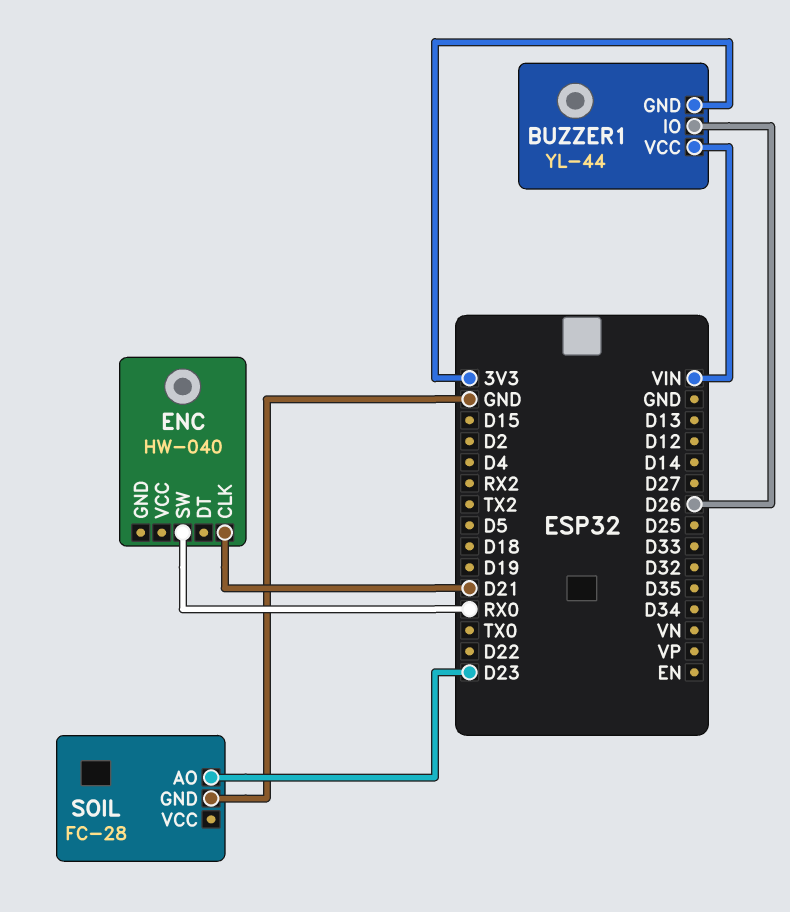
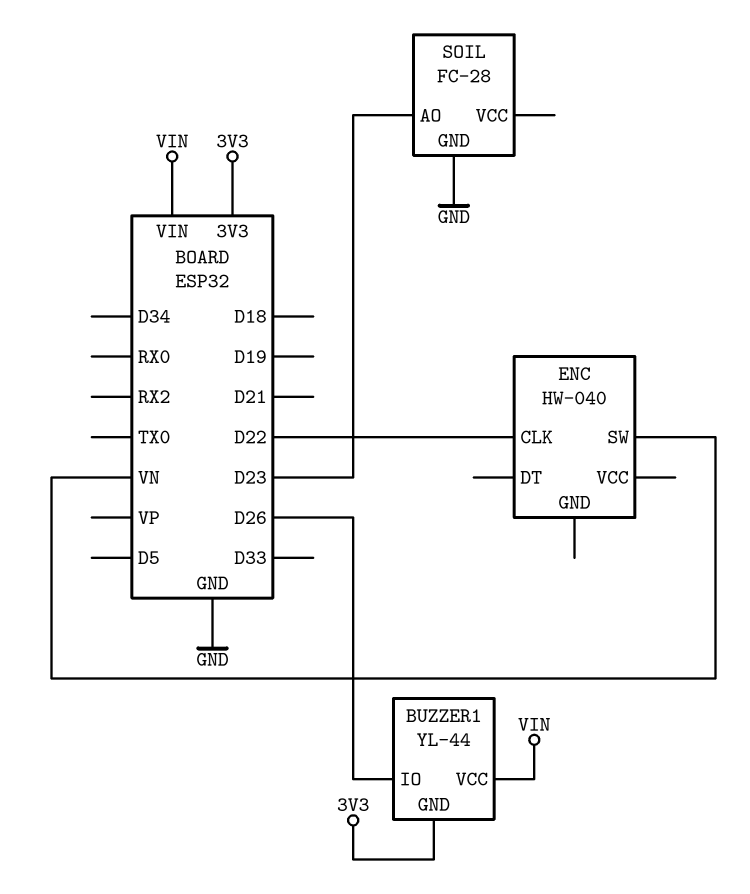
ENC pin CLK: D21 -> D22
ENC pin SW: RX0 -> VN

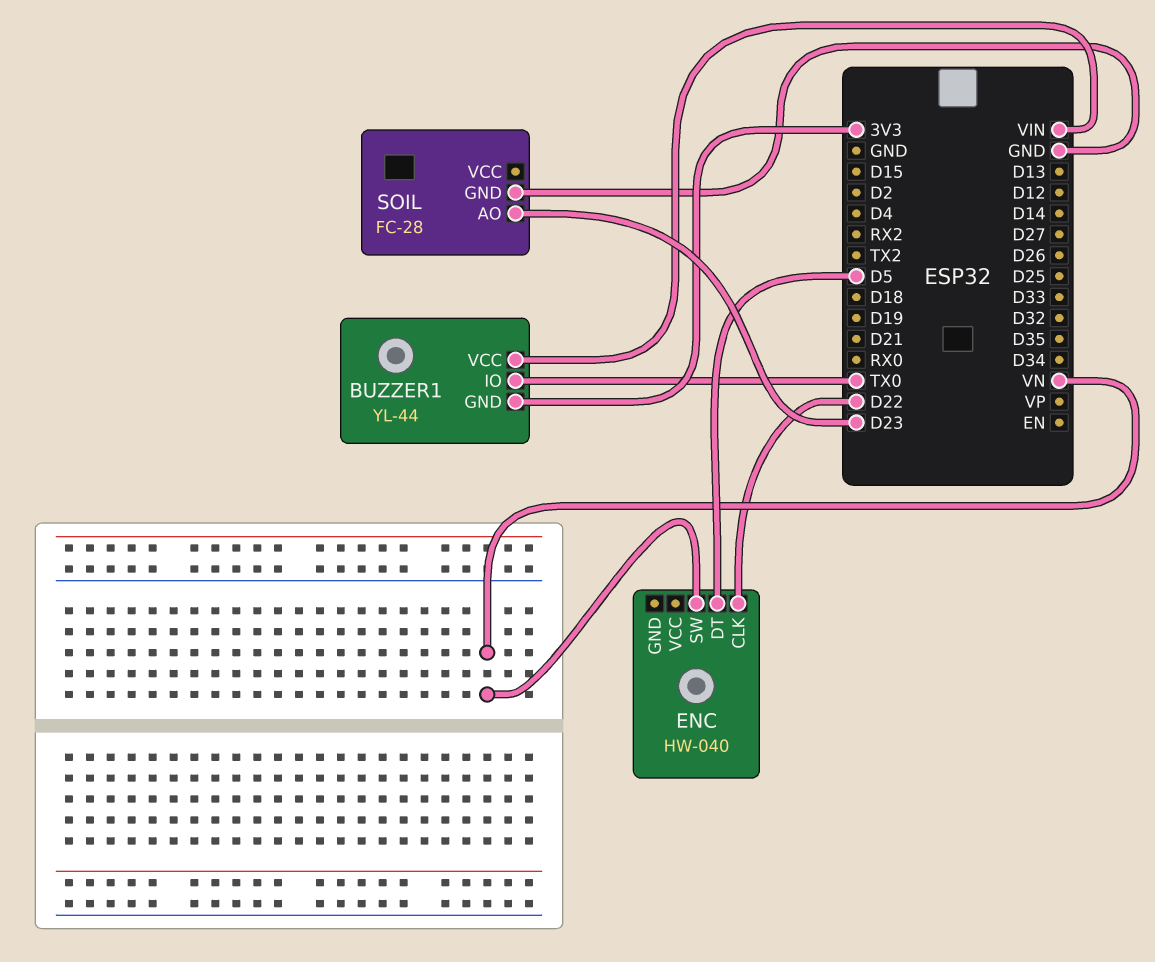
BUZZER1 pin IO: D26 -> TX0
ENC pin DT: none -> D5

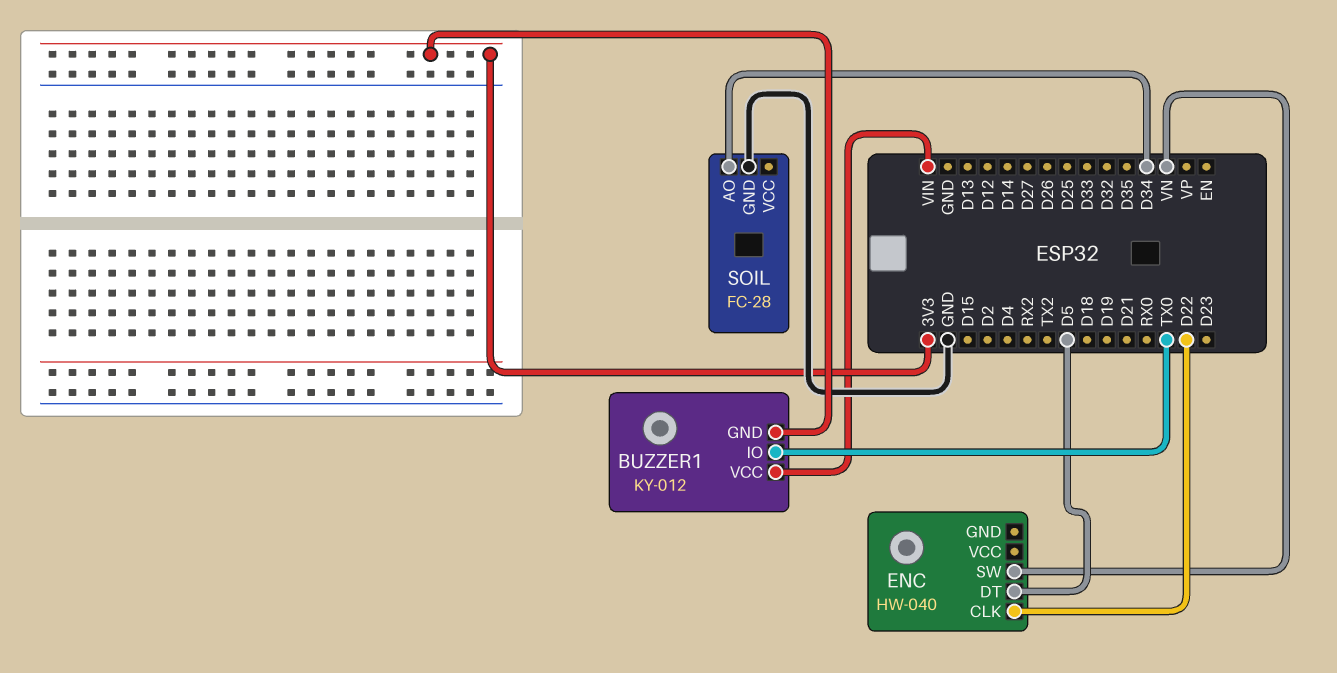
BUZZER1: YL-44 -> KY-012
SOIL pin AO: D23 -> D34

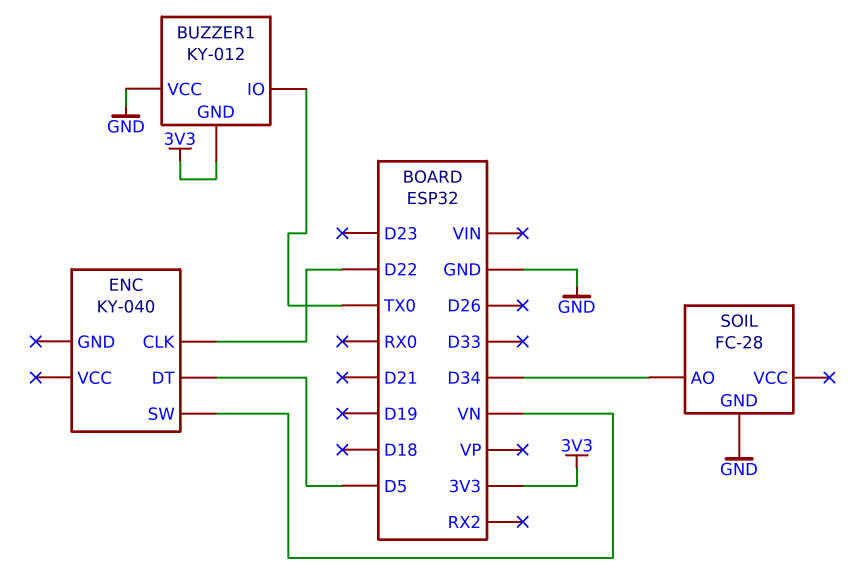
BUZZER1 pin VCC: VIN -> GND
ENC: HW-040 -> KY-040

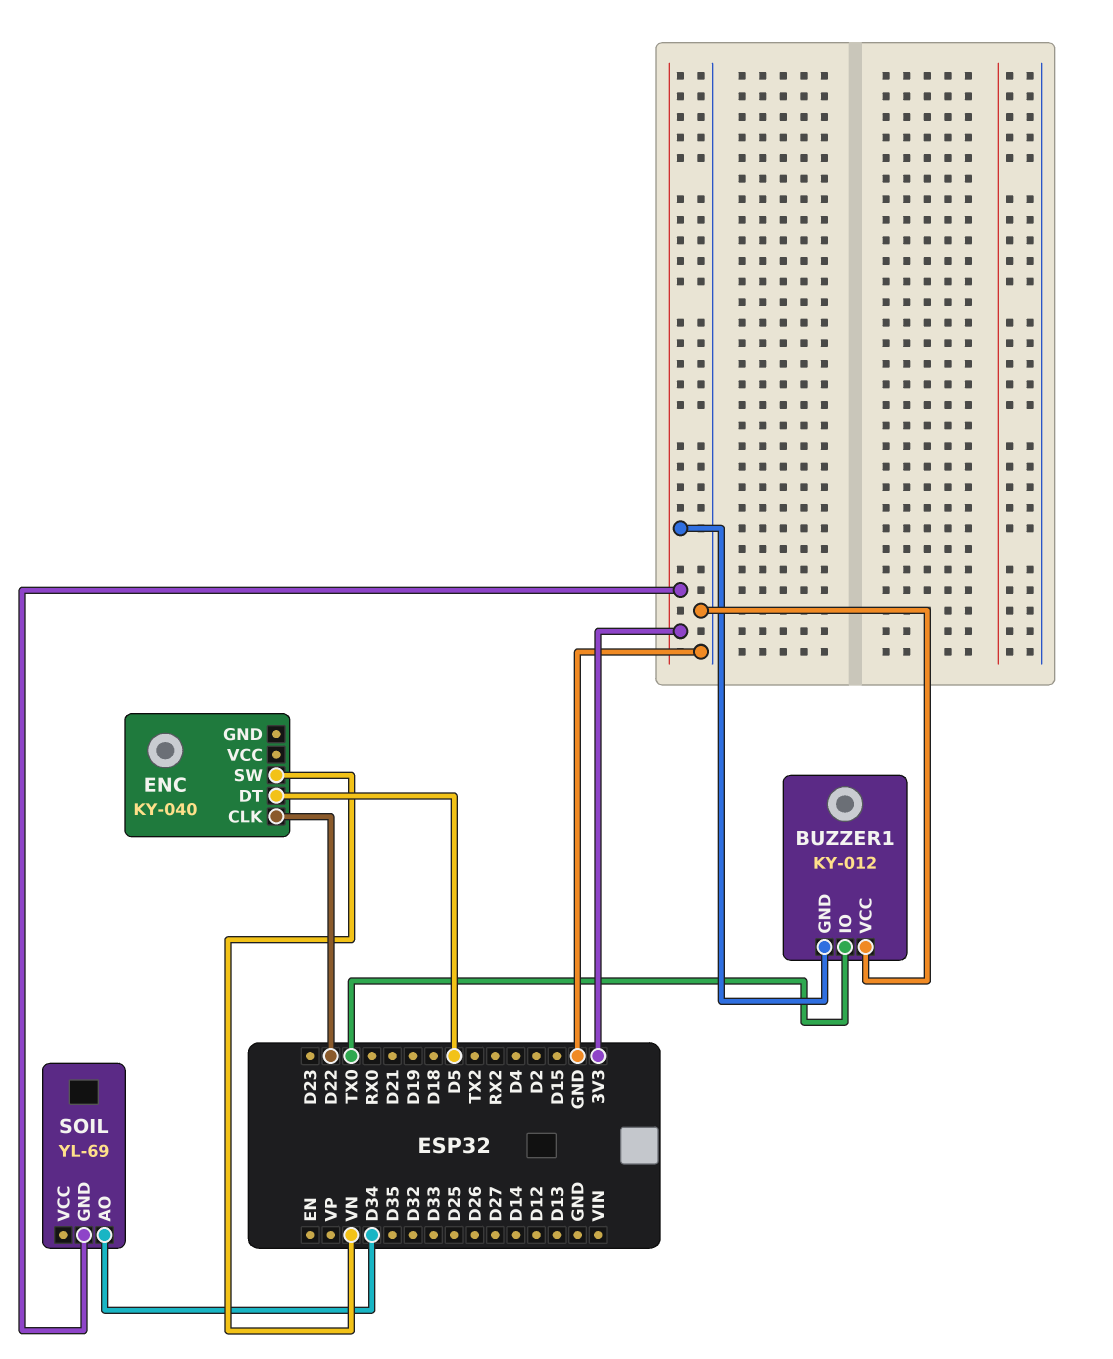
SOIL: FC-28 -> YL-69
SOIL pin GND: GND -> 3V3

